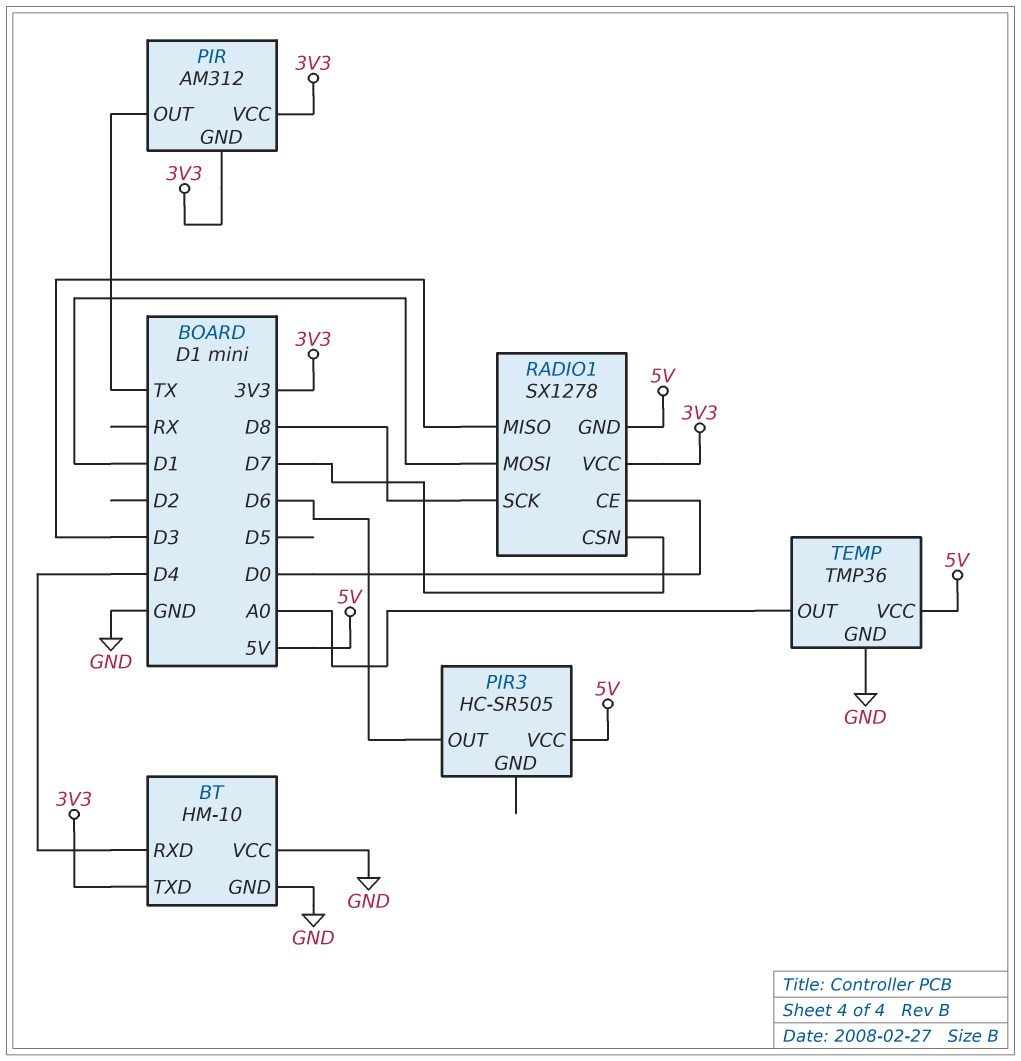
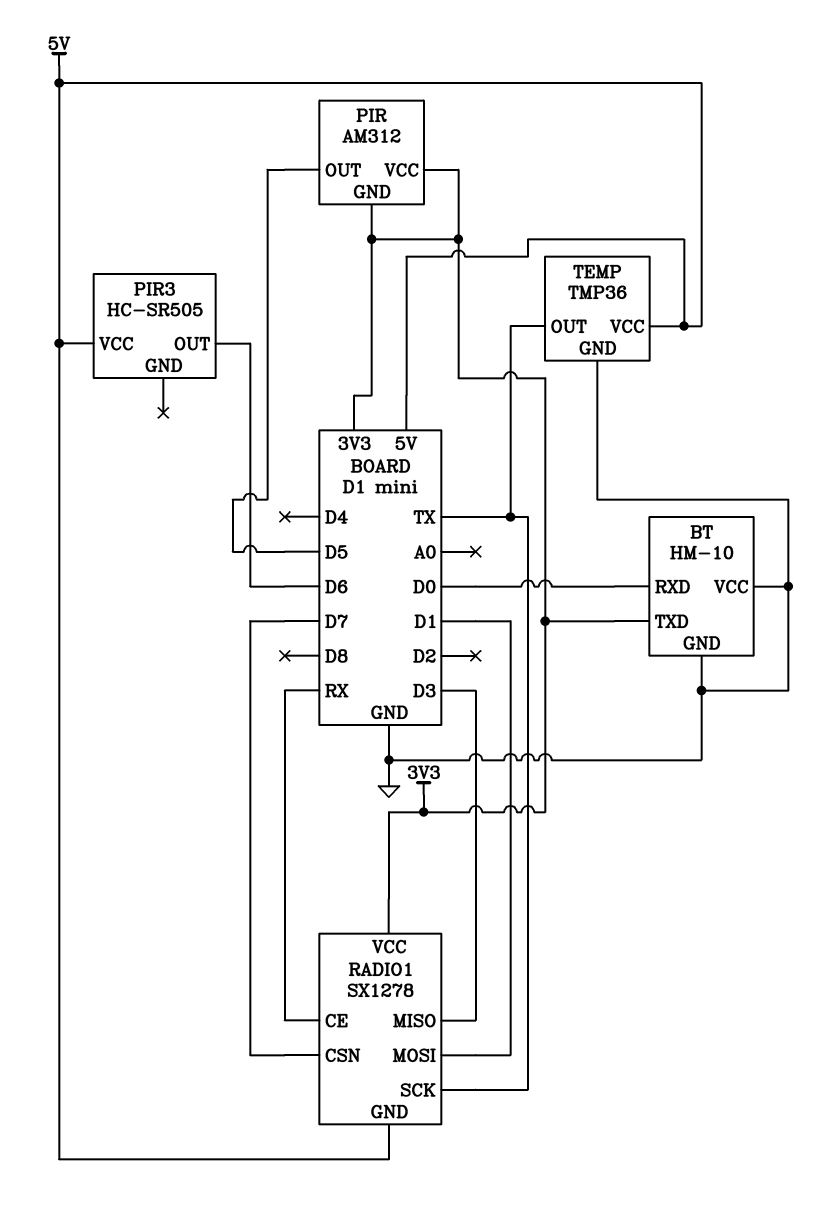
BT pin RXD: D4 -> D0
PIR pin OUT: TX -> D5
RADIO1 pin CE: D0 -> RX
RADIO1 pin SCK: D8 -> TX
TEMP pin OUT: A0 -> TX

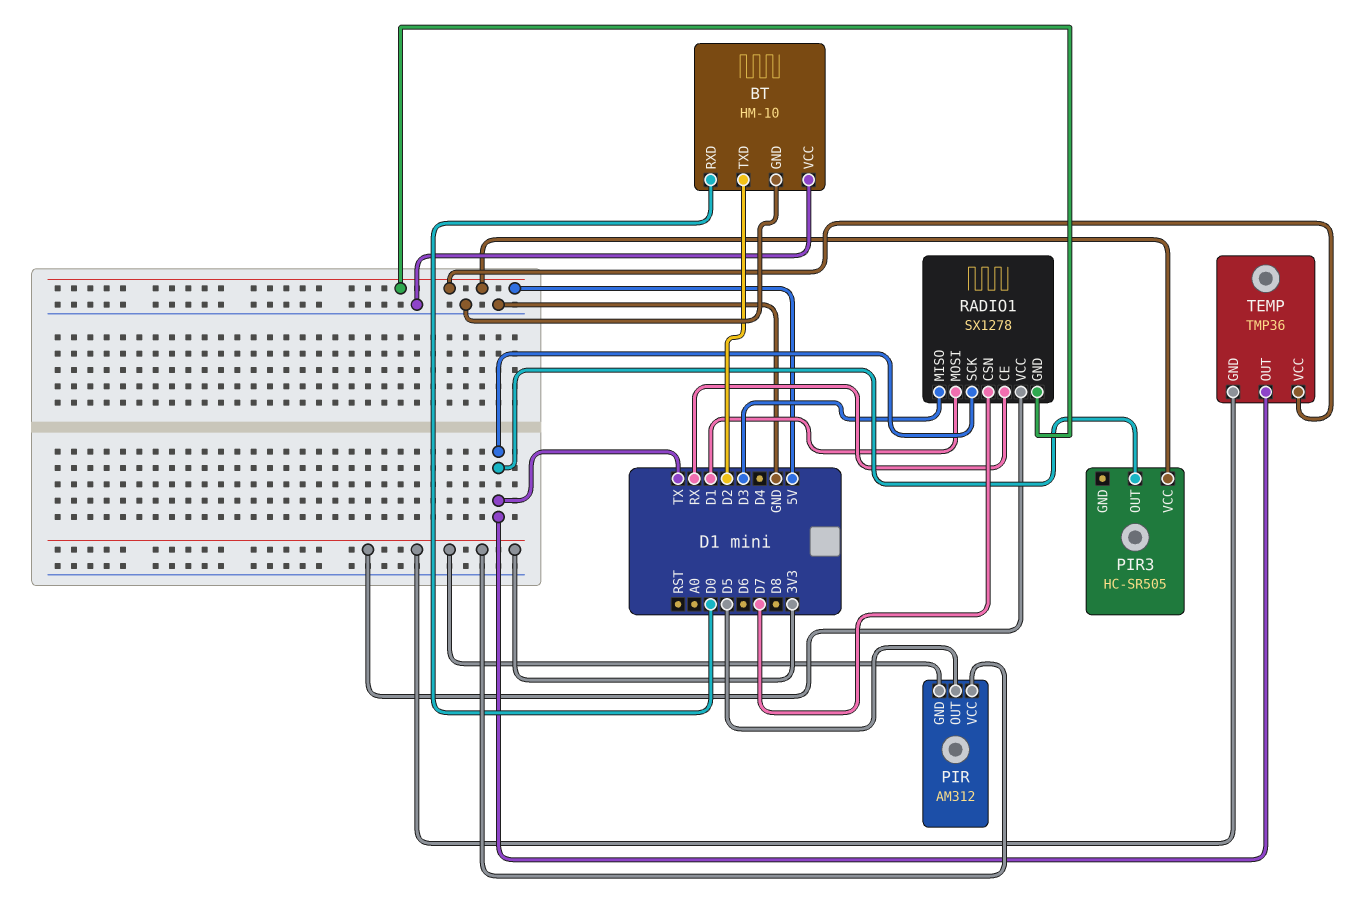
BT pin TXD: 3V3 -> D2
PIR3 pin OUT: D6 -> TX
TEMP pin GND: GND -> 3V3

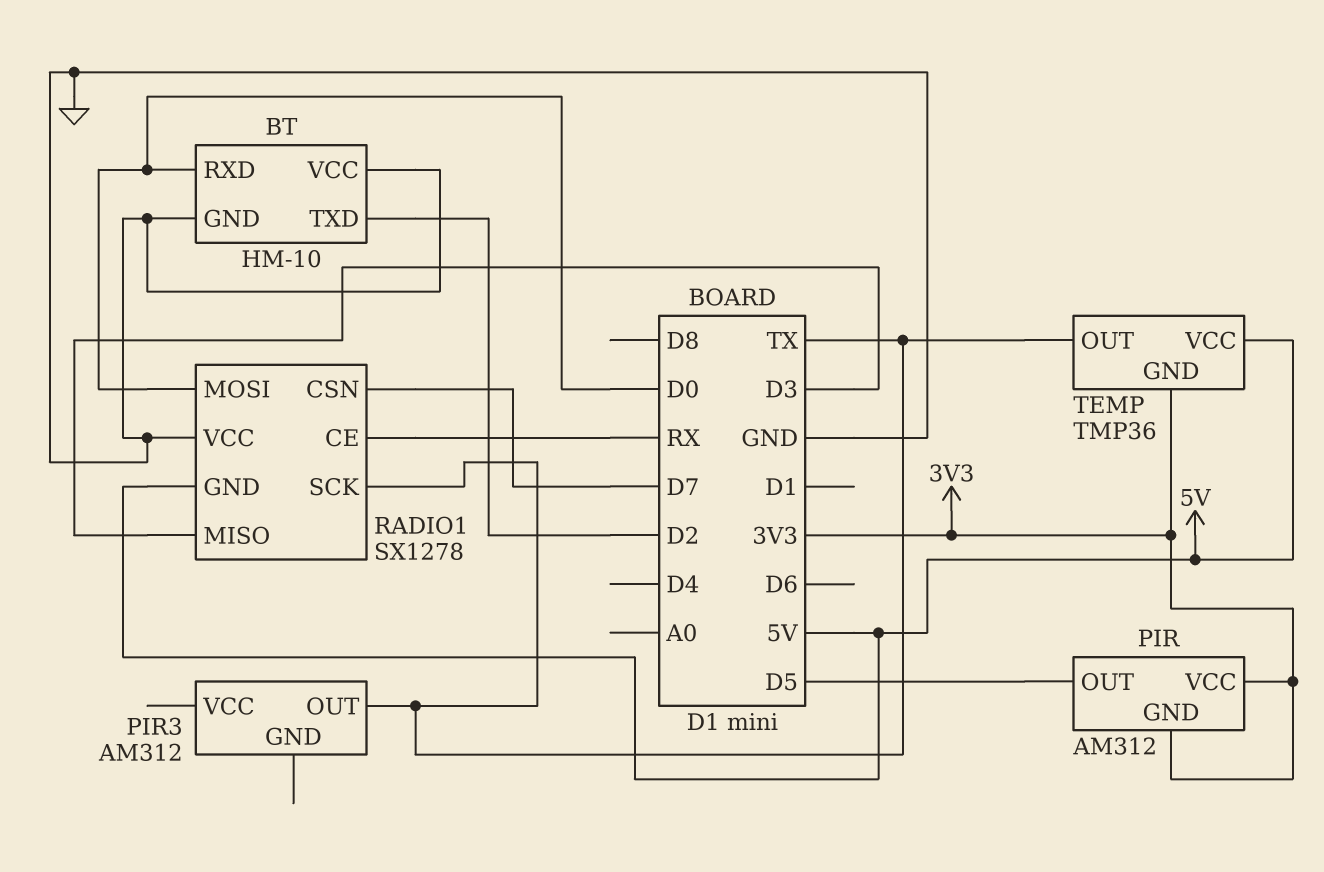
PIR3: HC-SR505 -> AM312
PIR3 pin VCC: 5V -> none
RADIO1 pin MOSI: D1 -> D0
RADIO1 pin VCC: 3V3 -> GND

